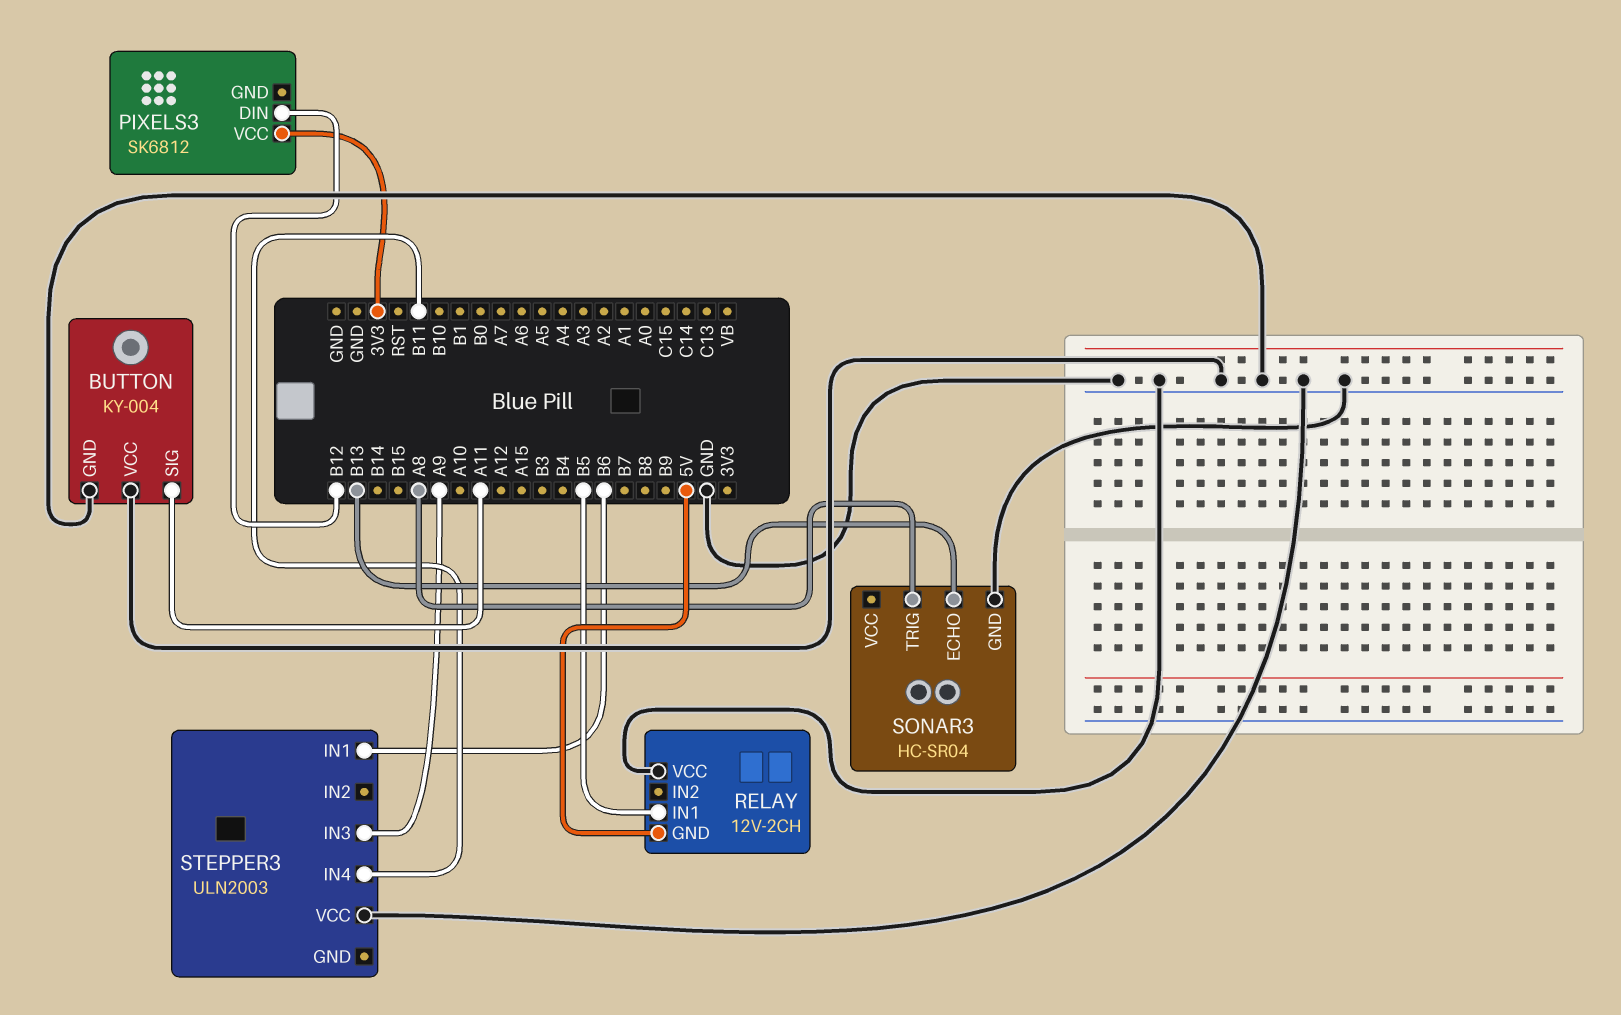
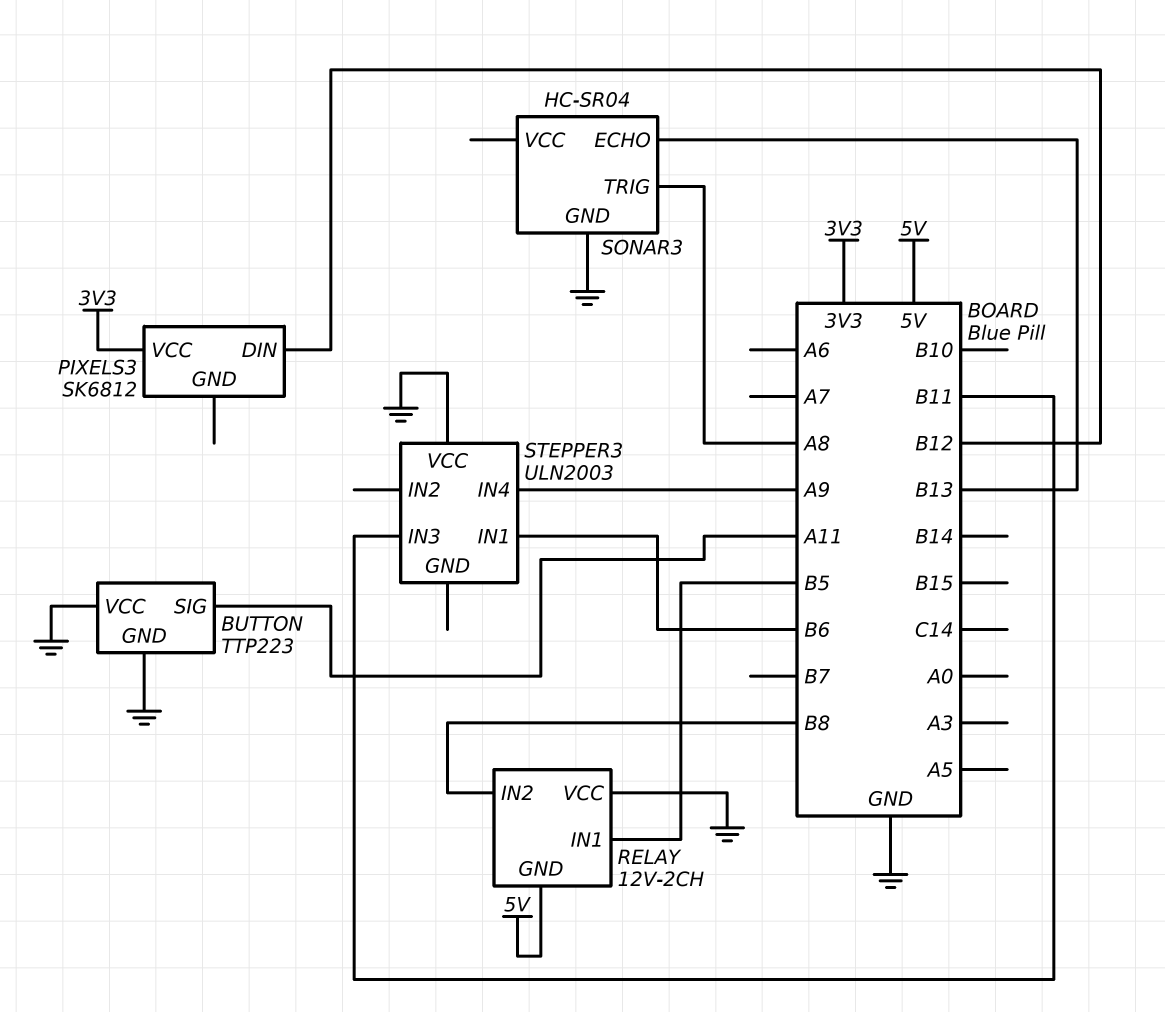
BUTTON: KY-004 -> TTP223
RELAY pin IN2: none -> B8
STEPPER3 pin IN3: A9 -> B11
STEPPER3 pin IN4: B11 -> A9

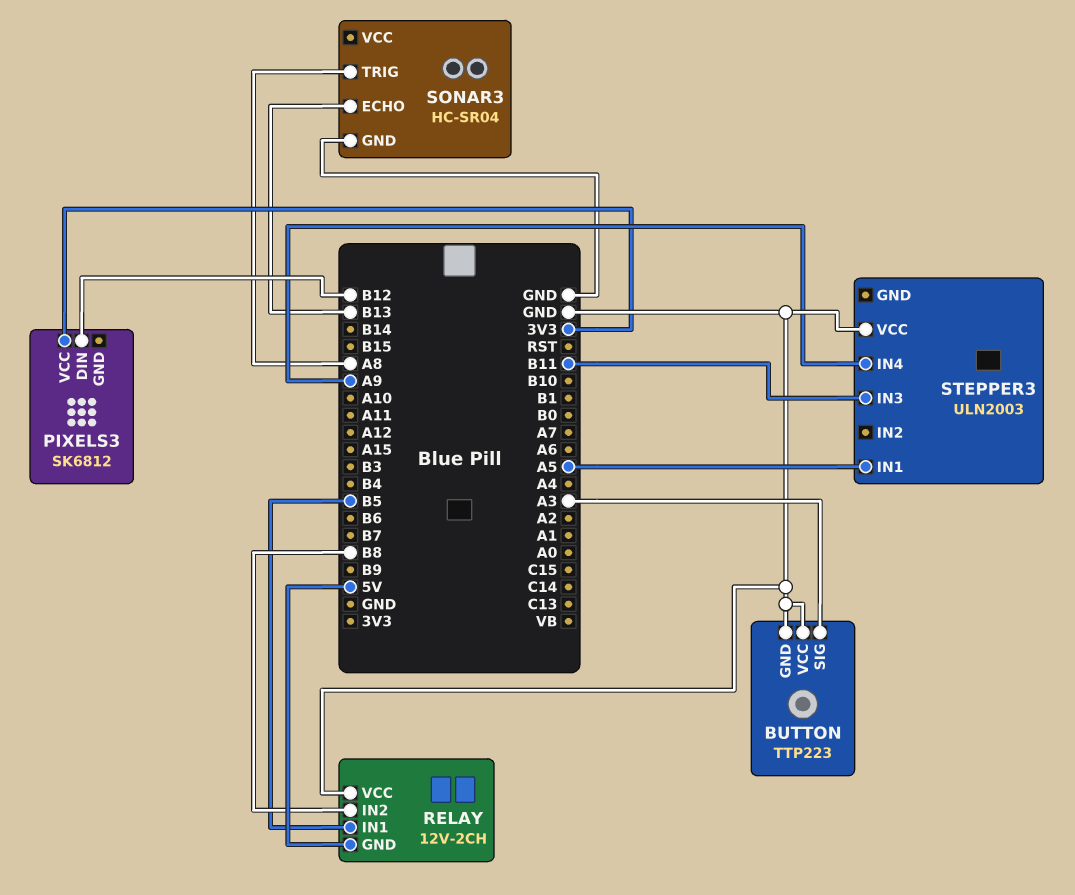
BUTTON pin SIG: A11 -> A3
STEPPER3 pin IN1: B6 -> A5

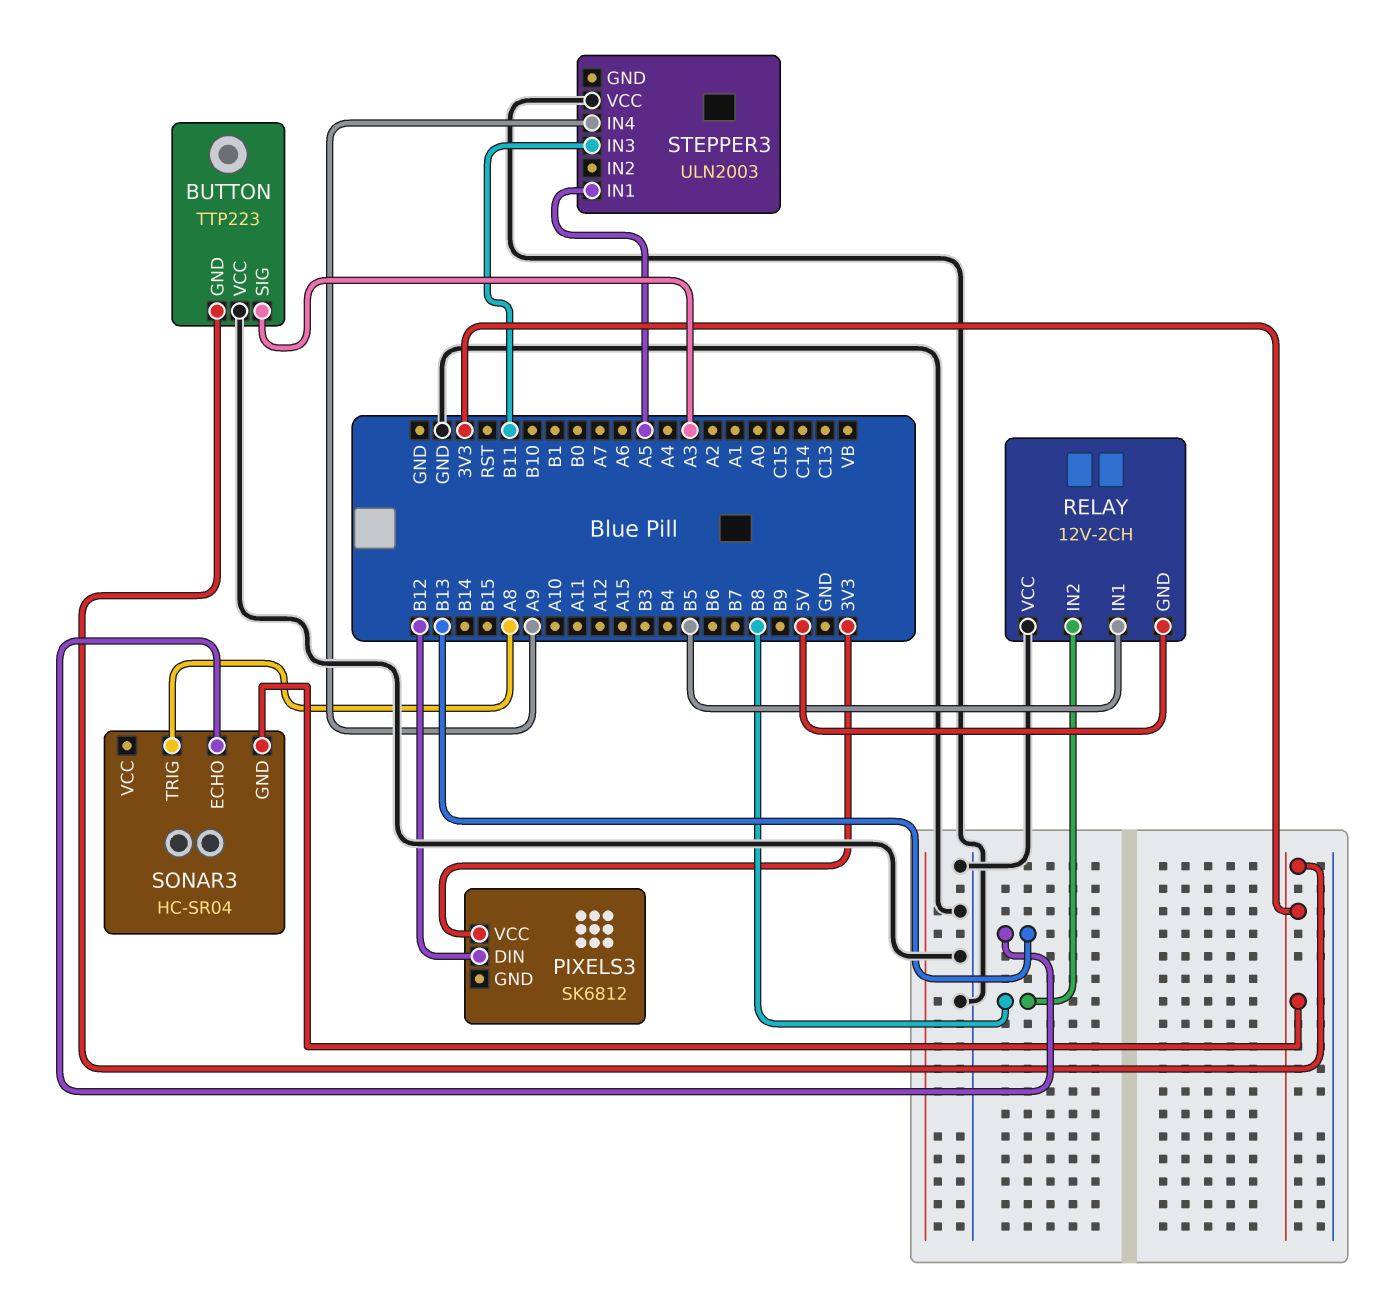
BUTTON pin GND: GND -> 3V3
SONAR3 pin GND: GND -> 3V3

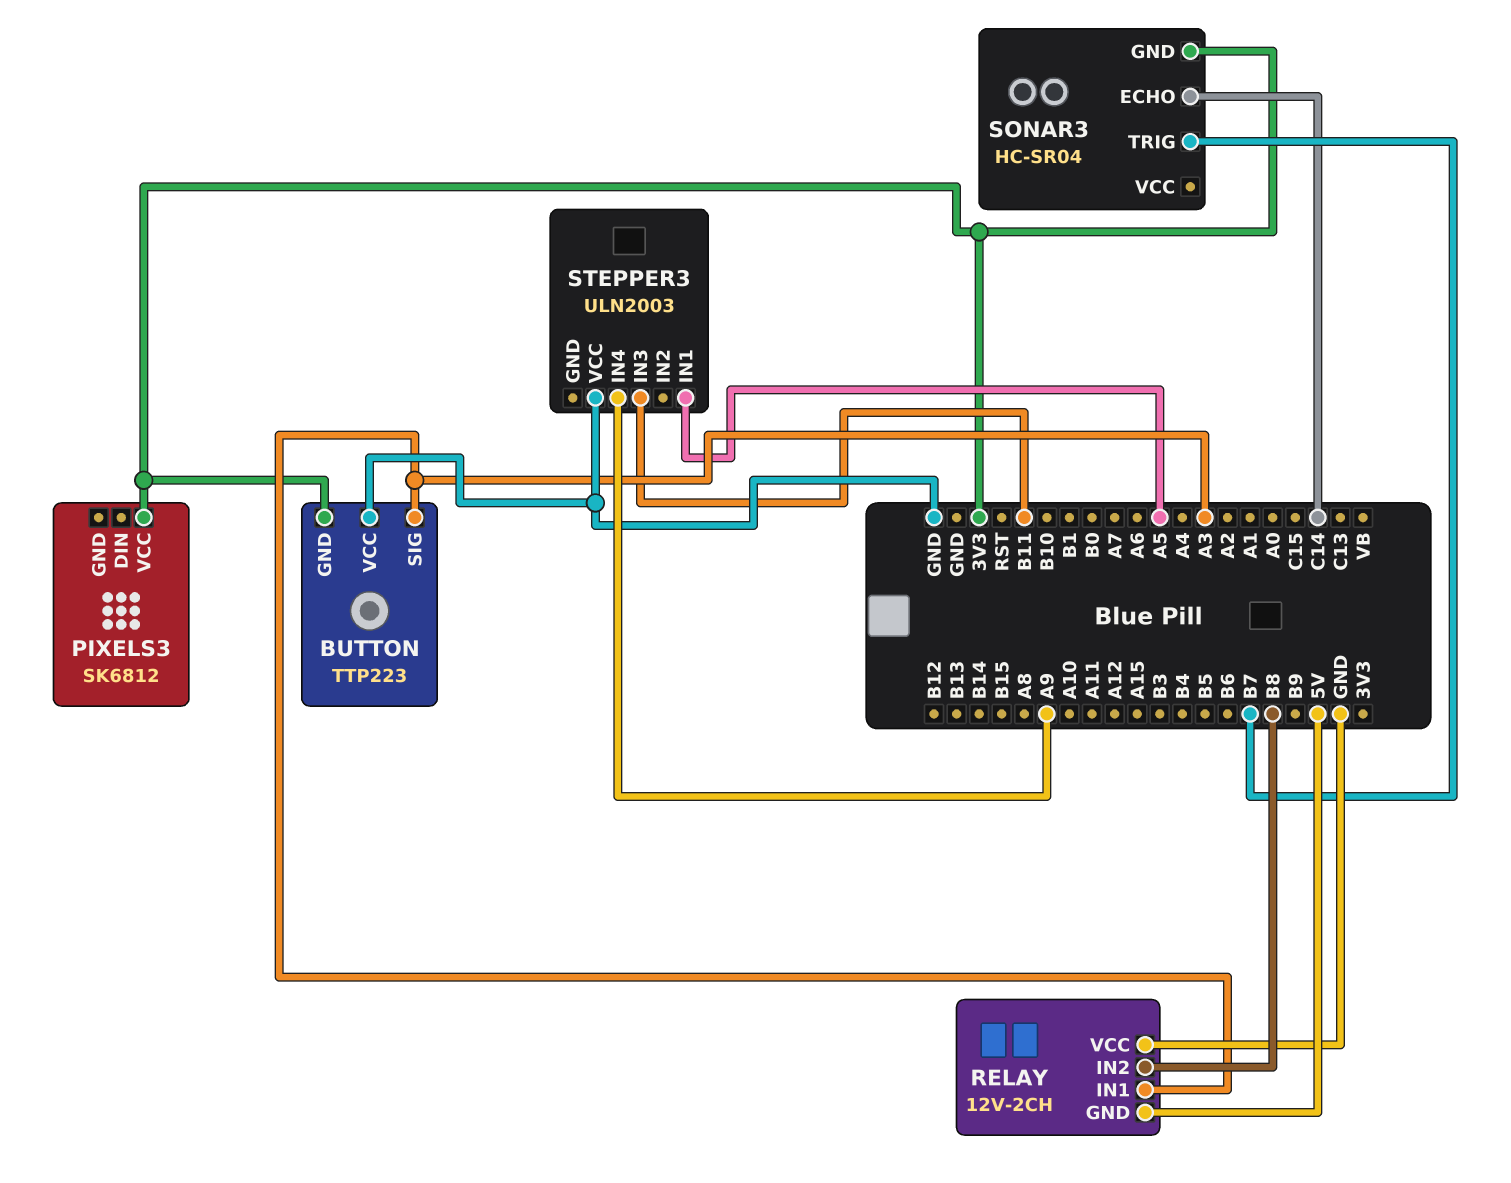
PIXELS3 pin DIN: B12 -> none
RELAY pin IN1: B5 -> A3
SONAR3 pin ECHO: B13 -> C14
SONAR3 pin TRIG: A8 -> B7

